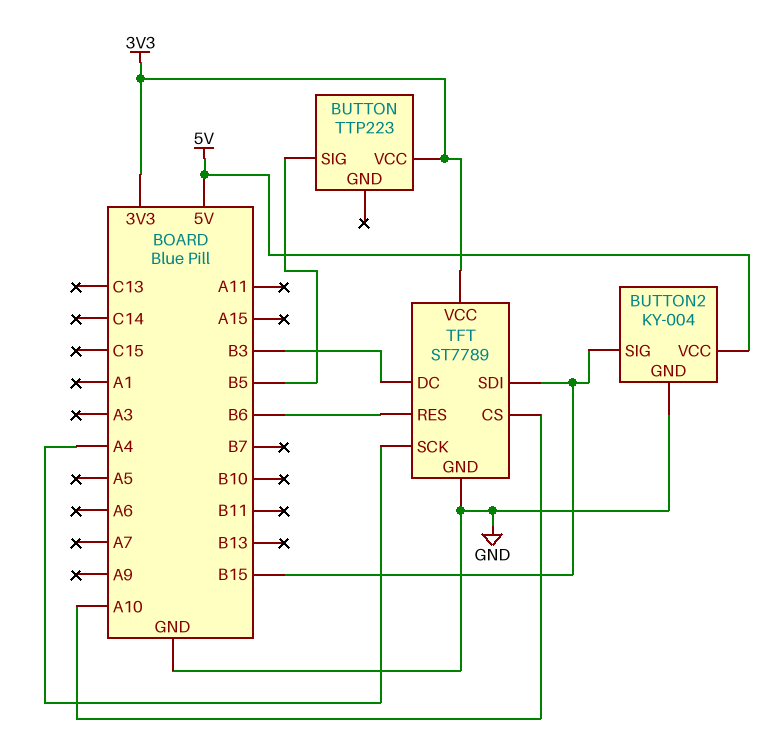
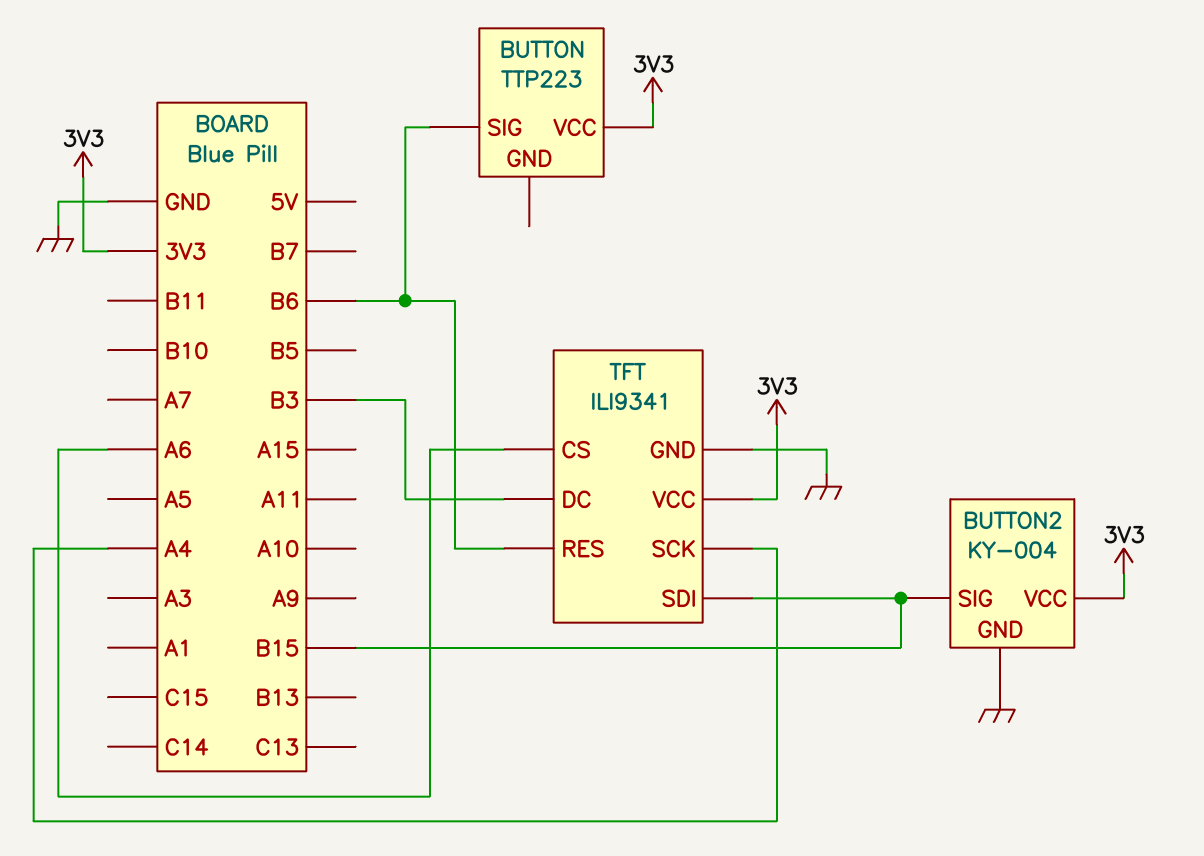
BUTTON pin SIG: B5 -> B6
BUTTON2 pin VCC: 5V -> 3V3
TFT: ST7789 -> ILI9341
TFT pin CS: A10 -> A6

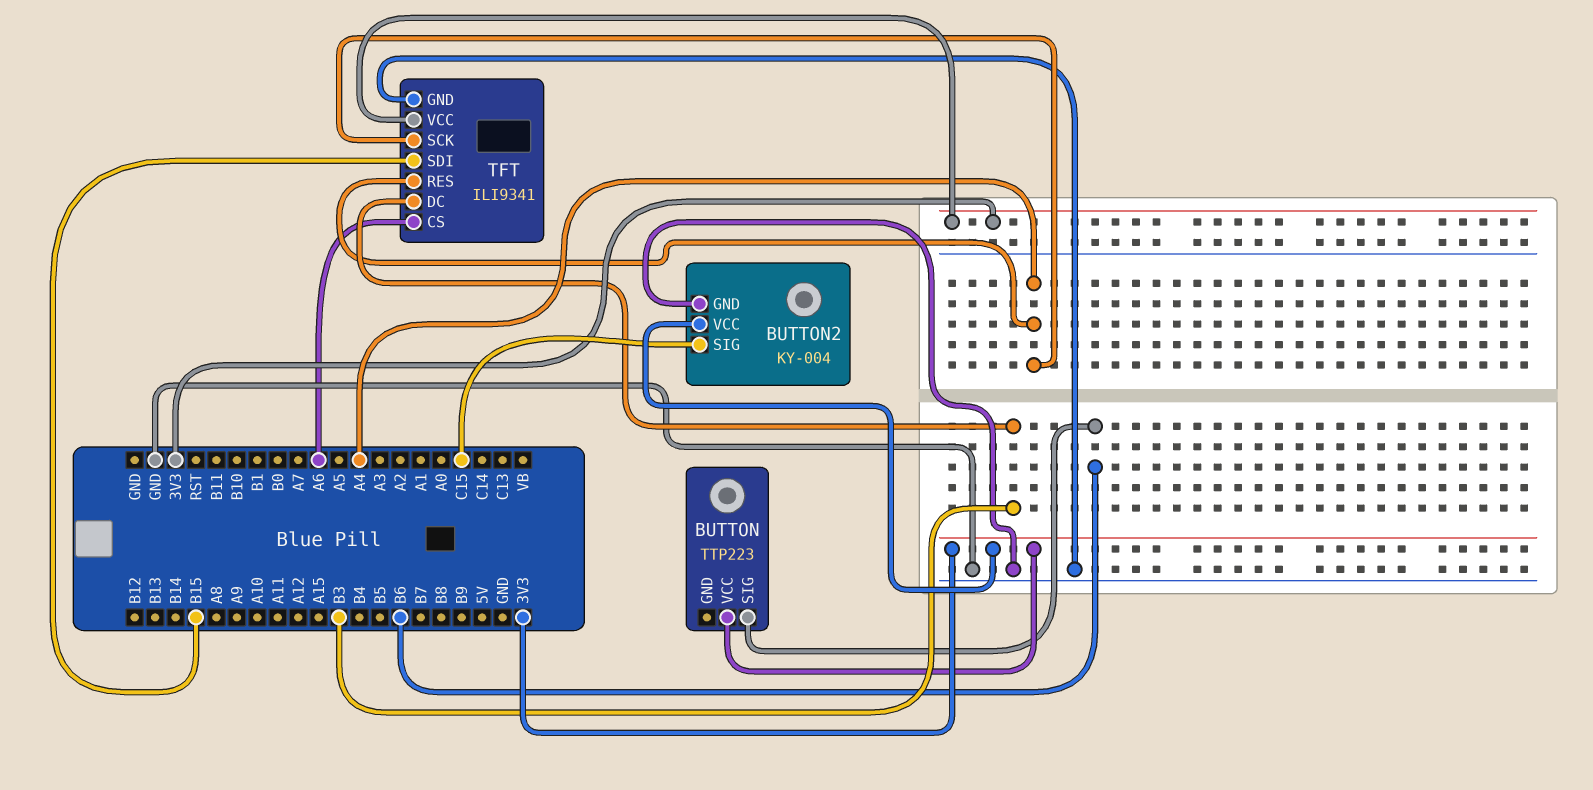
BUTTON2 pin SIG: B15 -> C15
TFT pin RES: B6 -> A4

